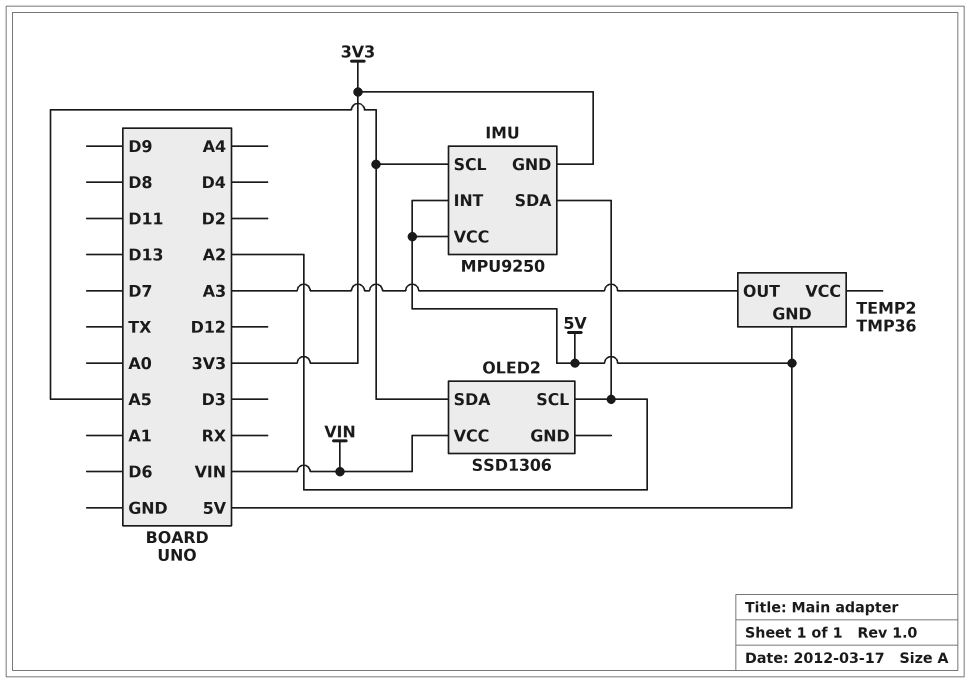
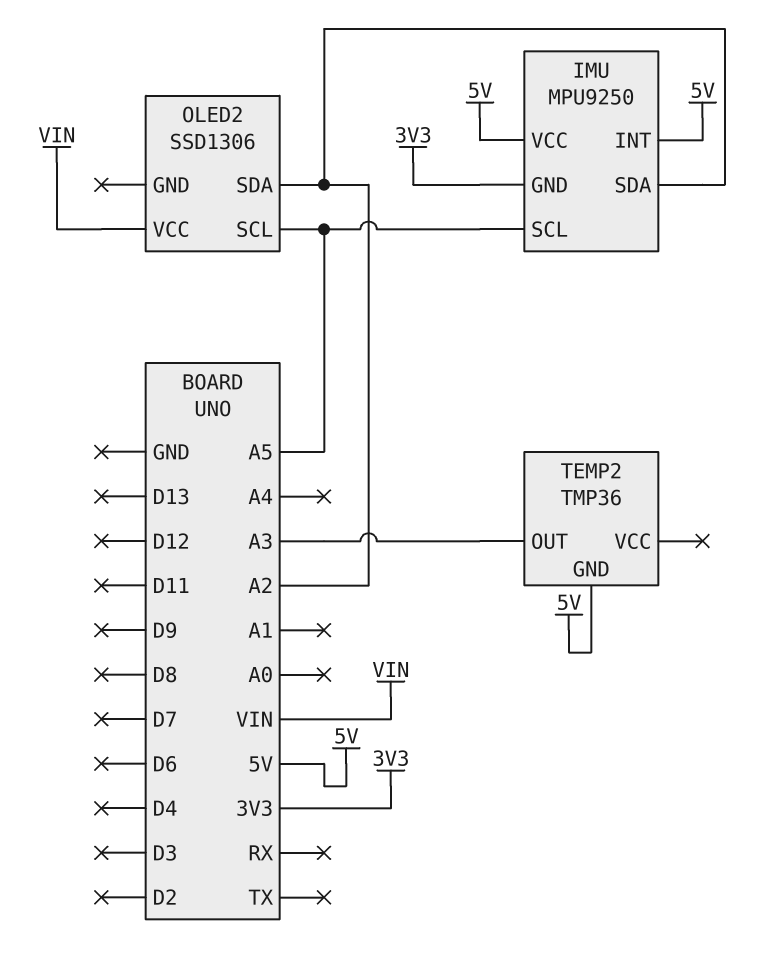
OLED2 pin SCL: A2 -> A5
OLED2 pin SDA: A5 -> A2

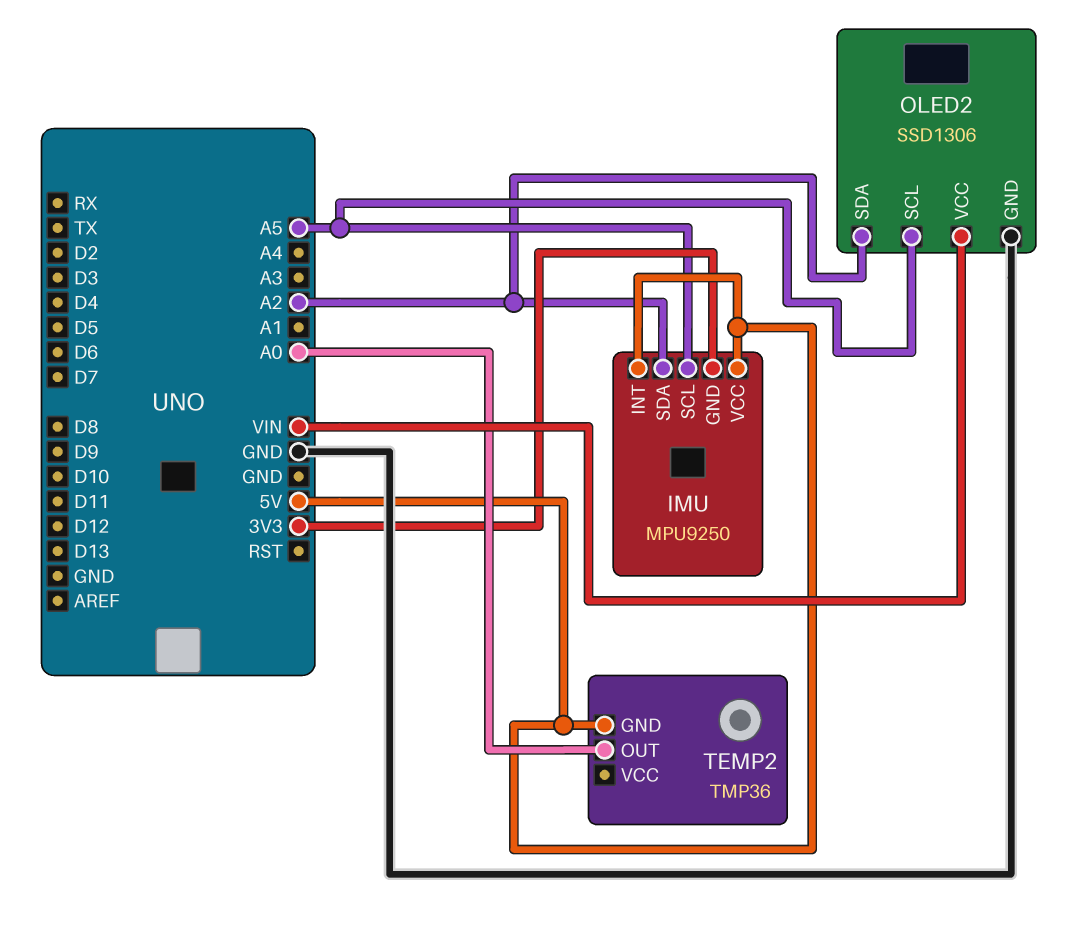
OLED2 pin GND: none -> GND
TEMP2 pin OUT: A3 -> A0

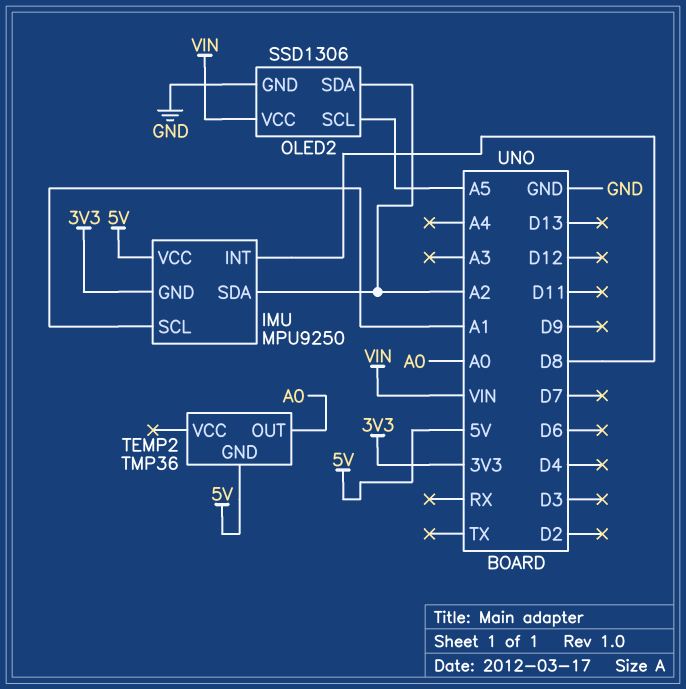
IMU pin INT: 5V -> D8
IMU pin SCL: A5 -> A1

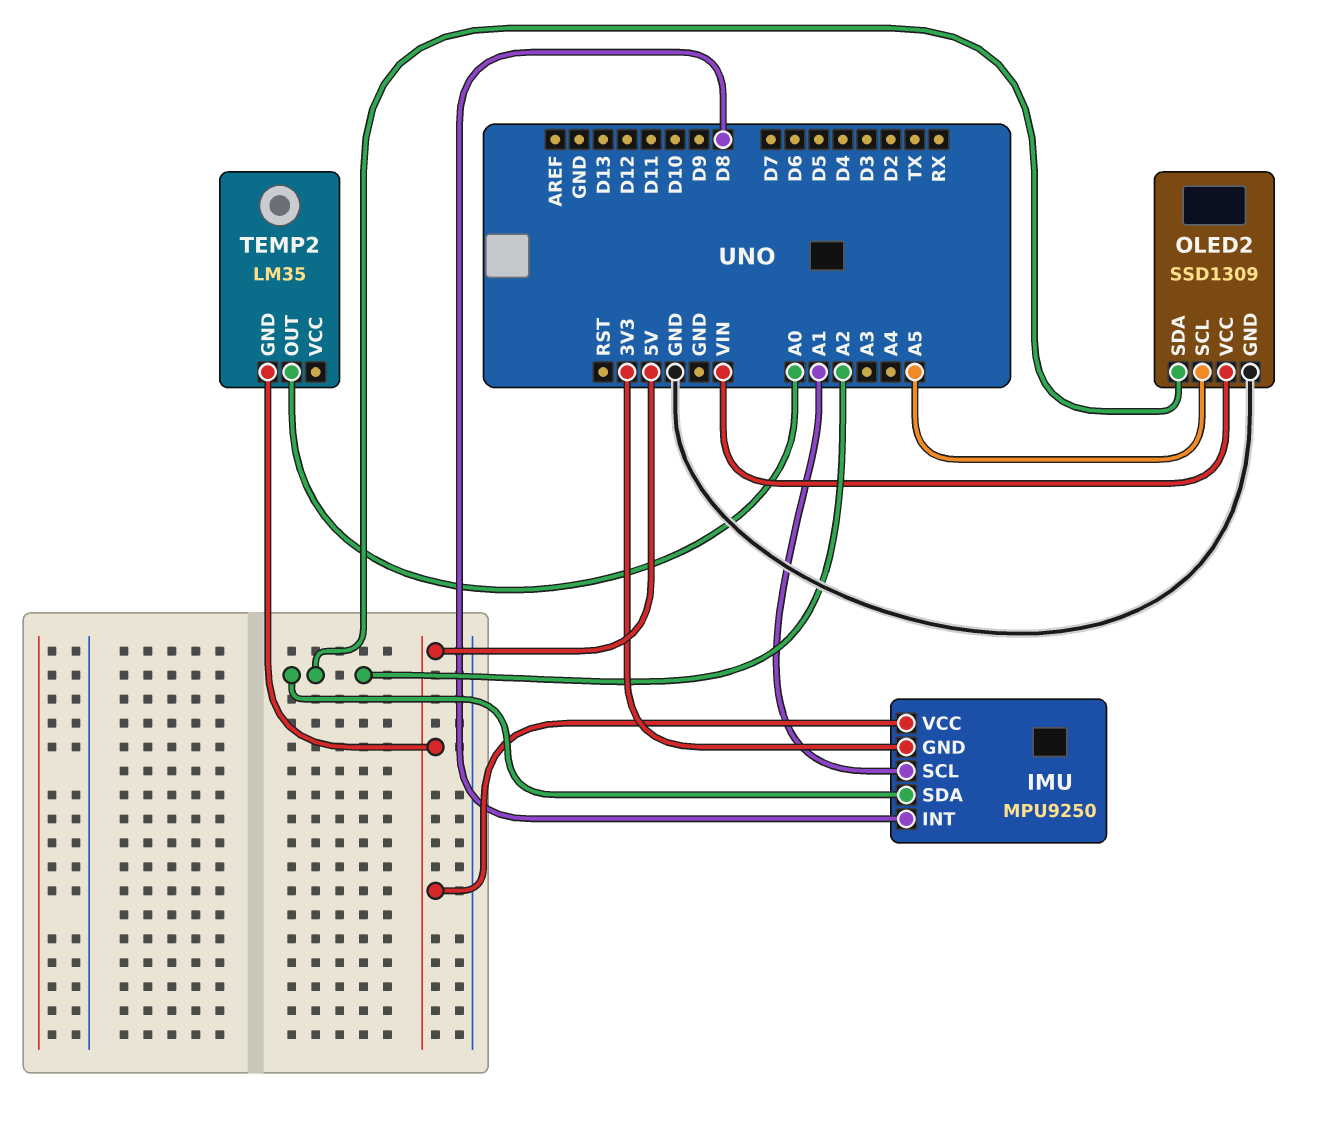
OLED2: SSD1306 -> SSD1309
TEMP2: TMP36 -> LM35

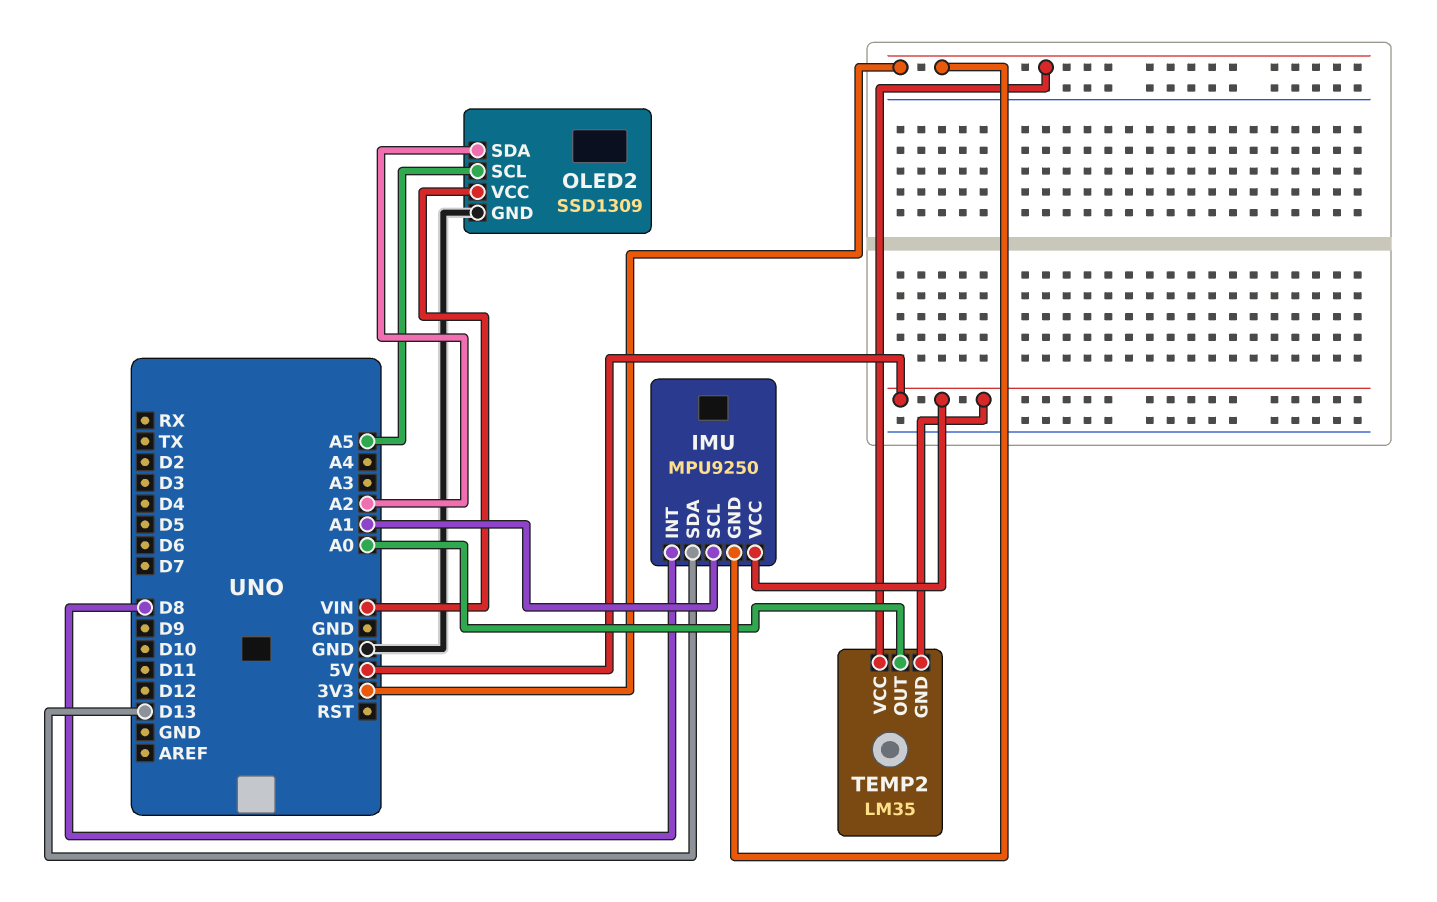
IMU pin SDA: A2 -> D13
TEMP2 pin VCC: none -> 3V3

